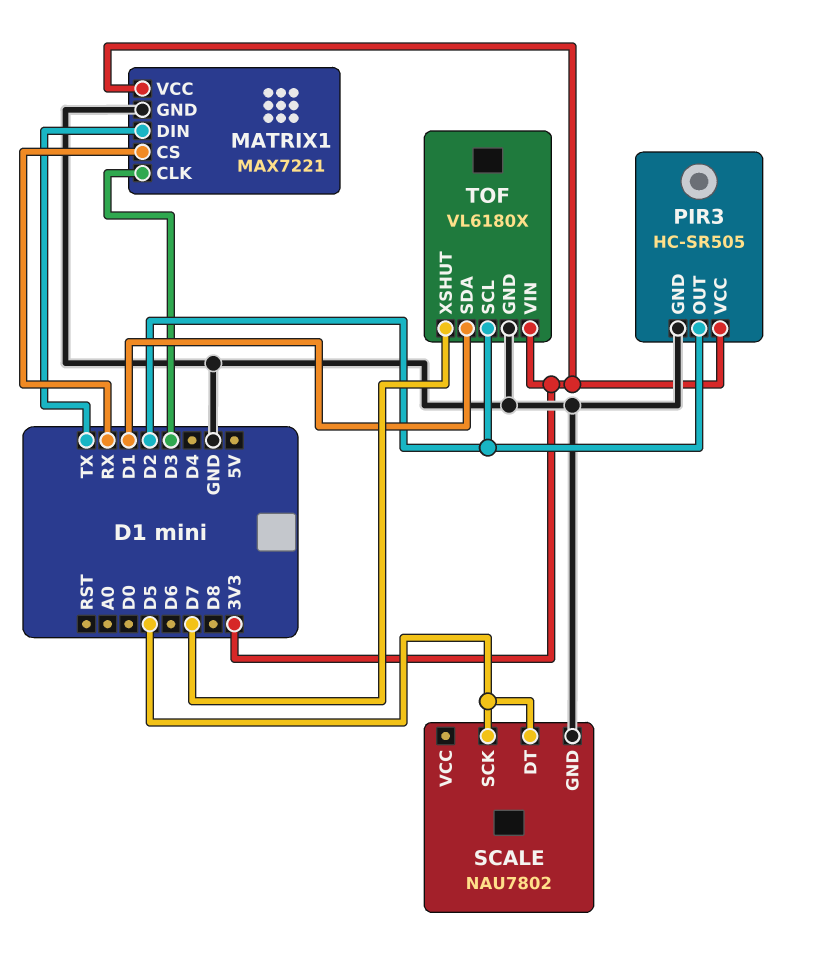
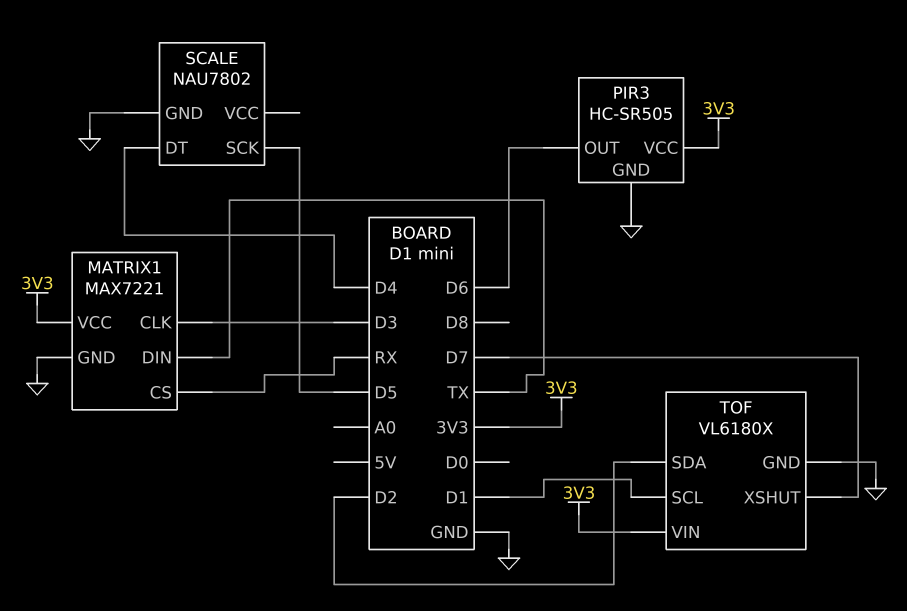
PIR3 pin OUT: D2 -> D6
SCALE pin DT: D5 -> D4
TOF pin SCL: D2 -> D1
TOF pin SDA: D1 -> D2

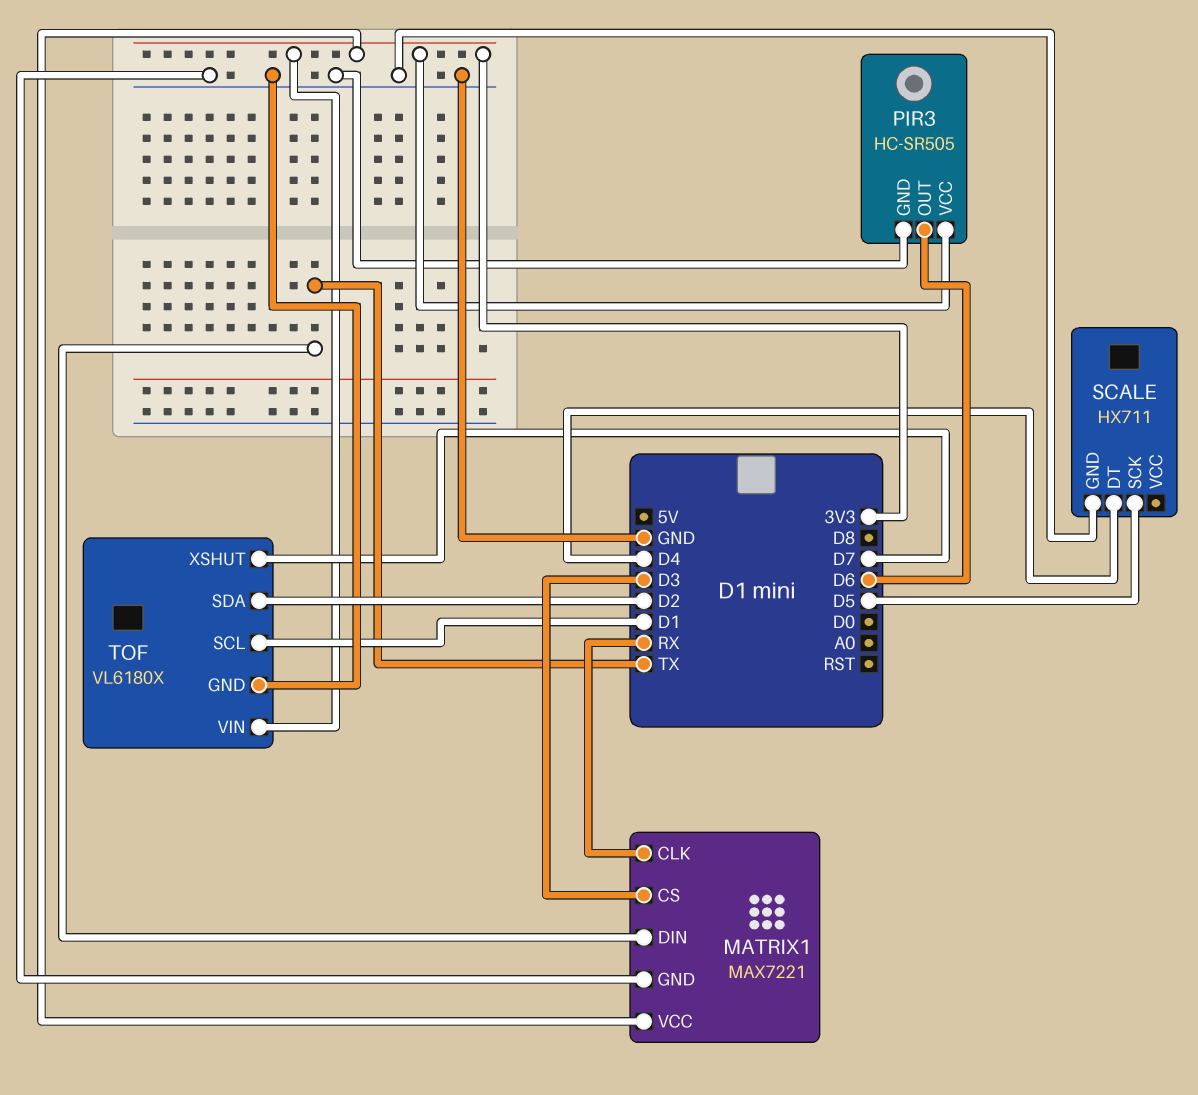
MATRIX1 pin CLK: D3 -> RX
MATRIX1 pin CS: RX -> D3
SCALE: NAU7802 -> HX711

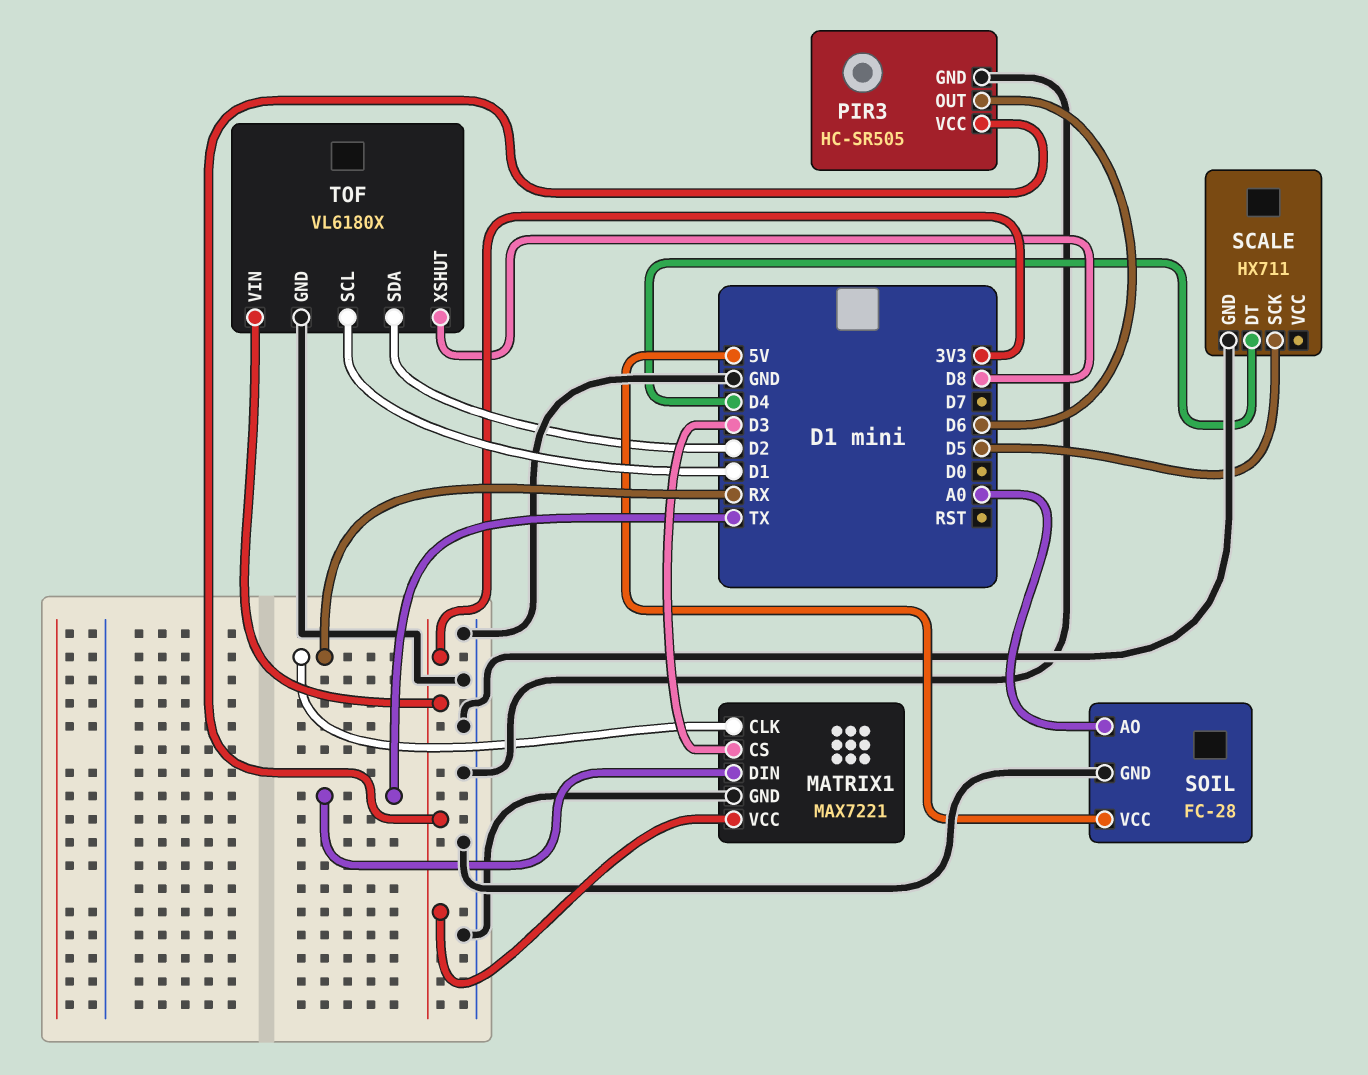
SOIL: none -> FC-28
SOIL pin AO: none -> A0
SOIL pin GND: none -> GND
SOIL pin VCC: none -> 5V
TOF pin XSHUT: D7 -> D8

